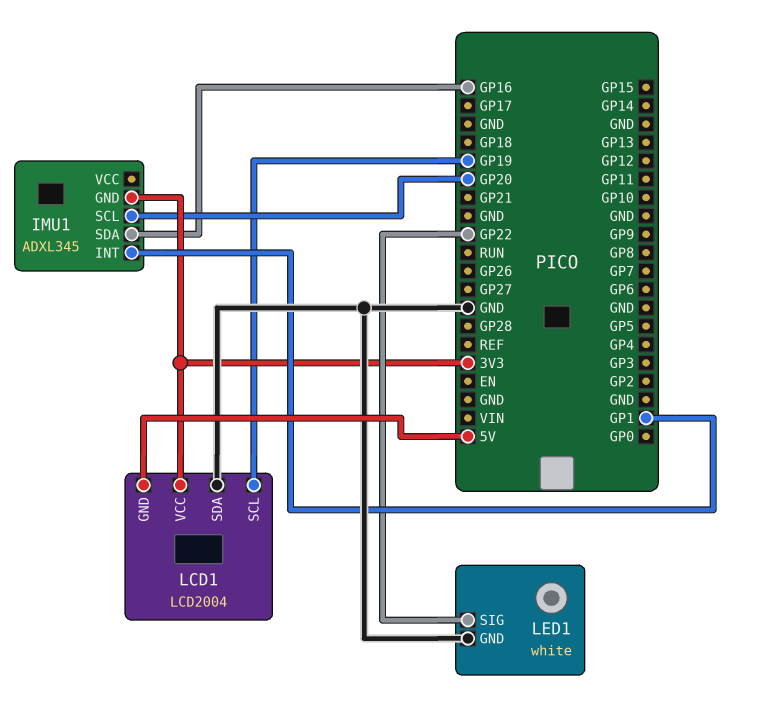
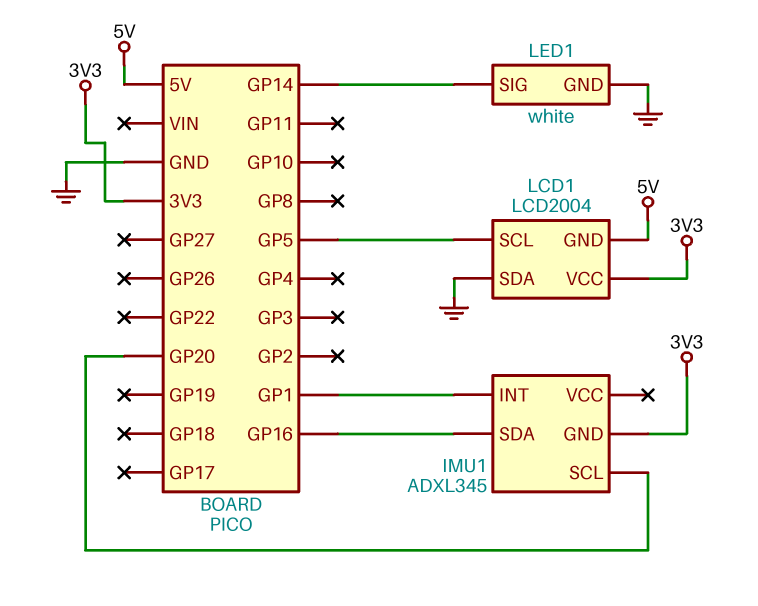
LCD1 pin SCL: GP19 -> GP5
LED1 pin SIG: GP22 -> GP14

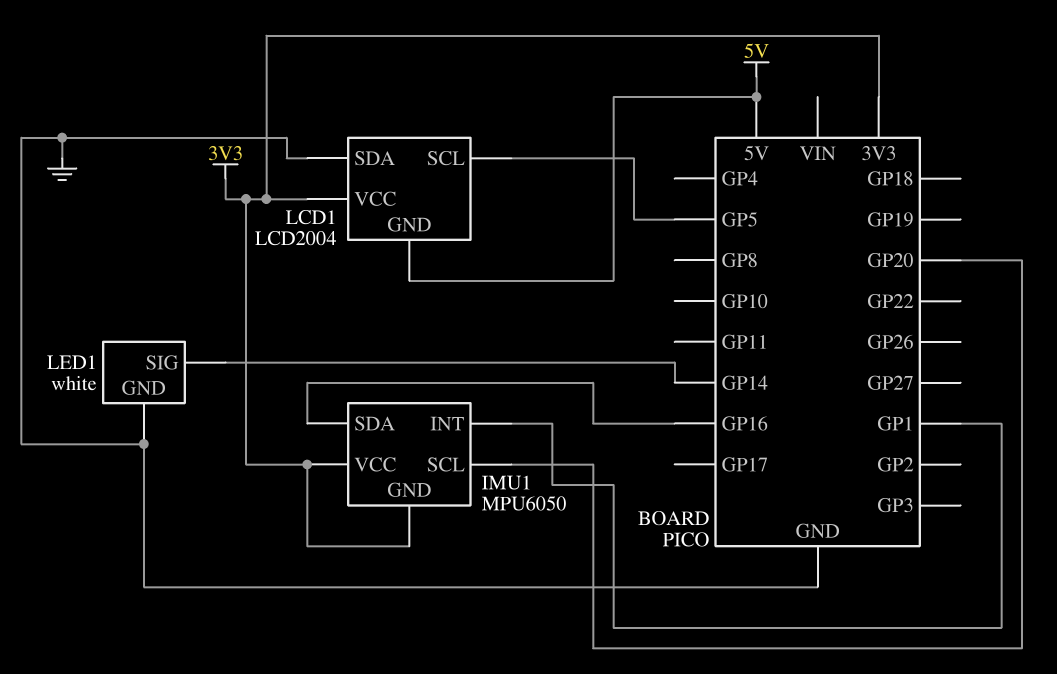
IMU1: ADXL345 -> MPU6050
IMU1 pin VCC: none -> 3V3

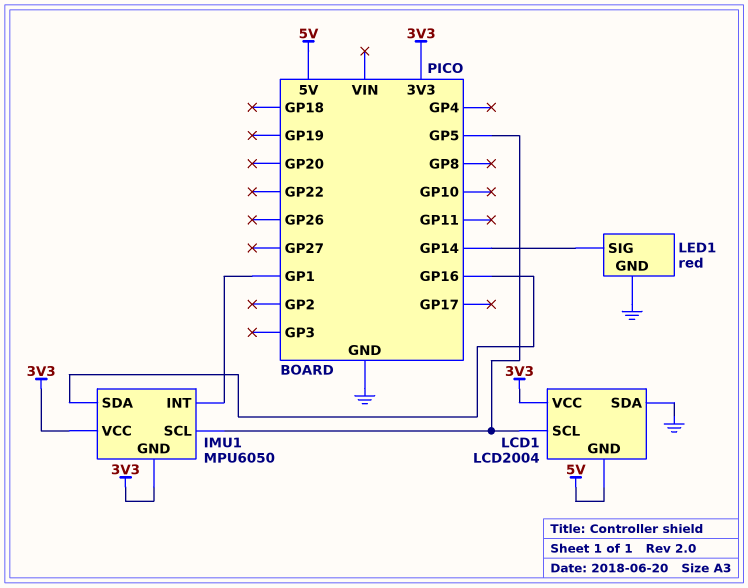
IMU1 pin SCL: GP20 -> GP5
LED1: white -> red

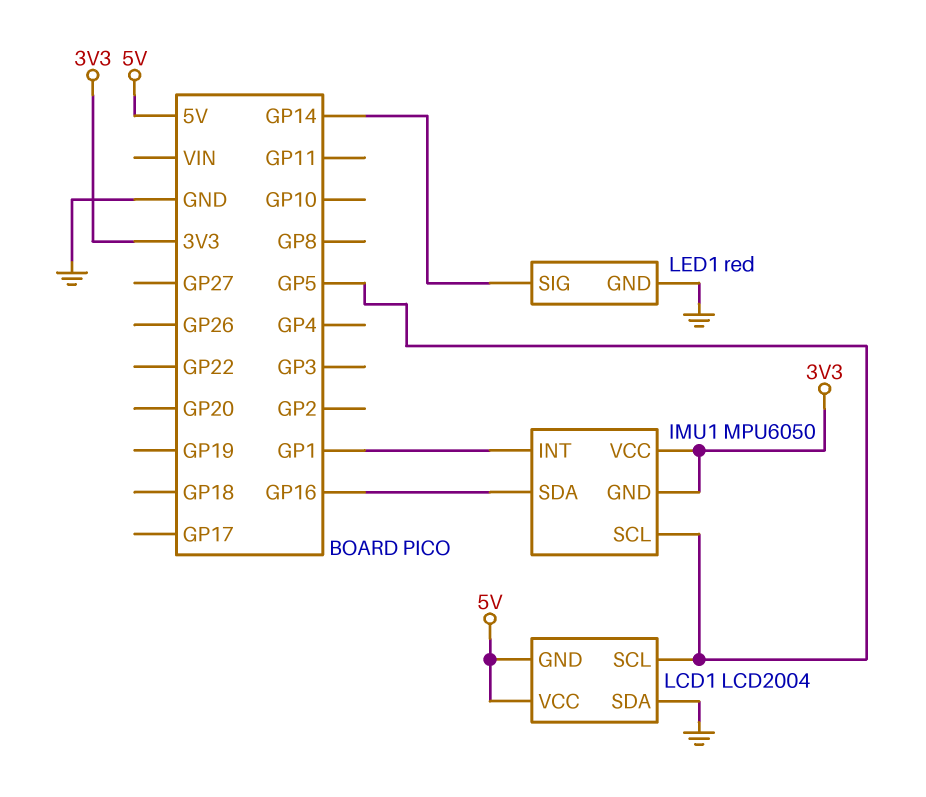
LCD1 pin VCC: 3V3 -> 5V

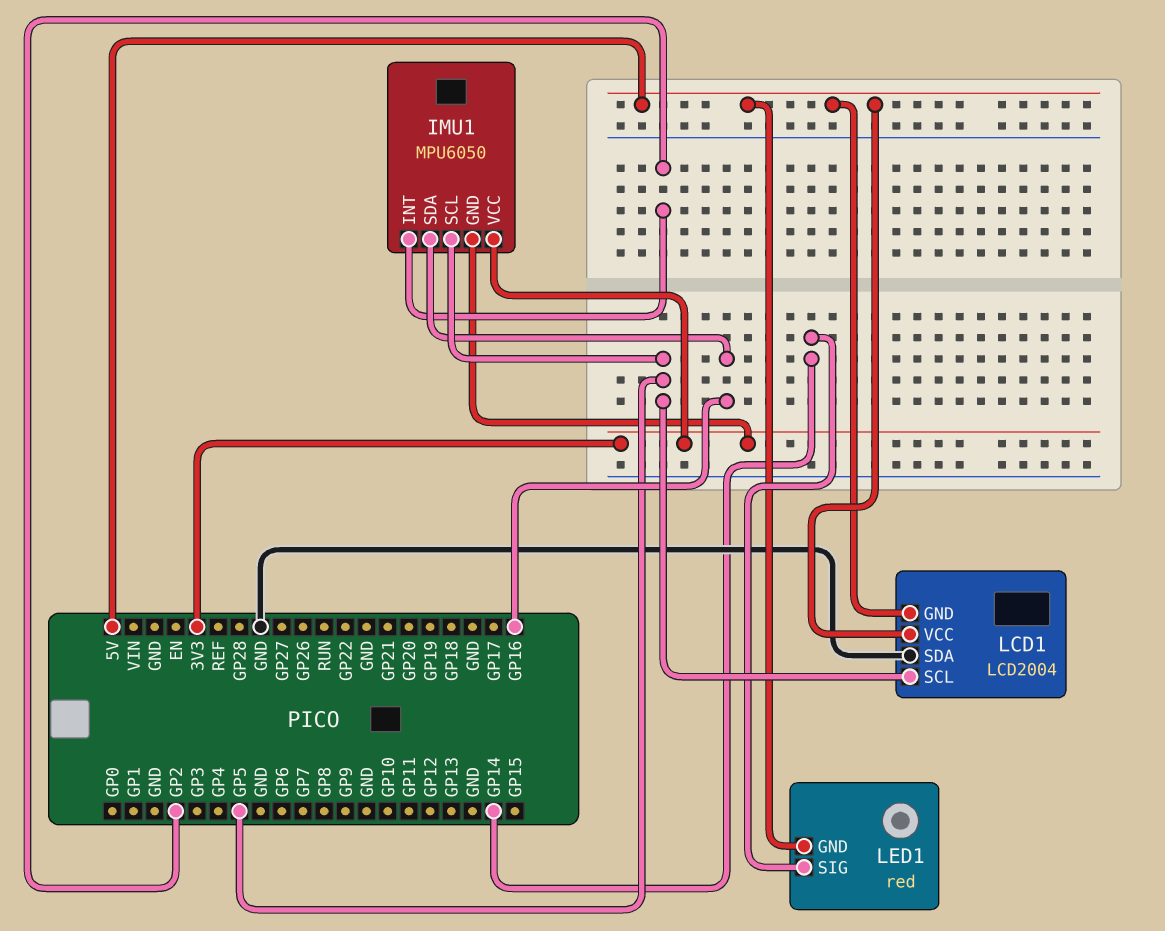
IMU1 pin INT: GP1 -> GP2
LED1 pin GND: GND -> 5V

